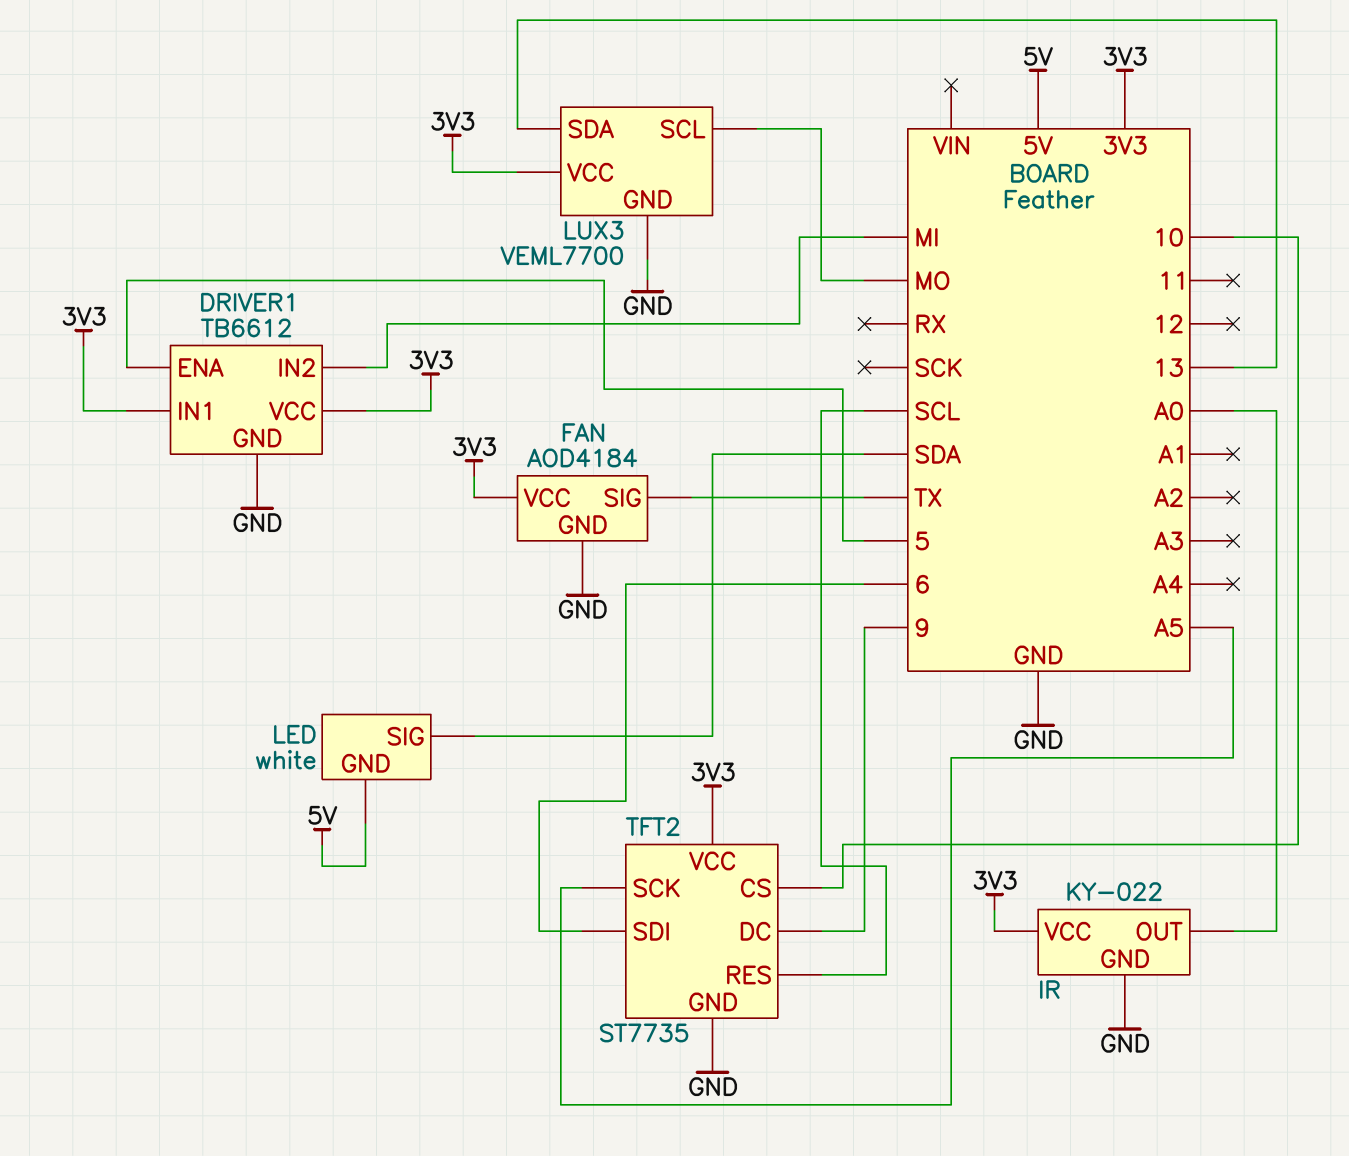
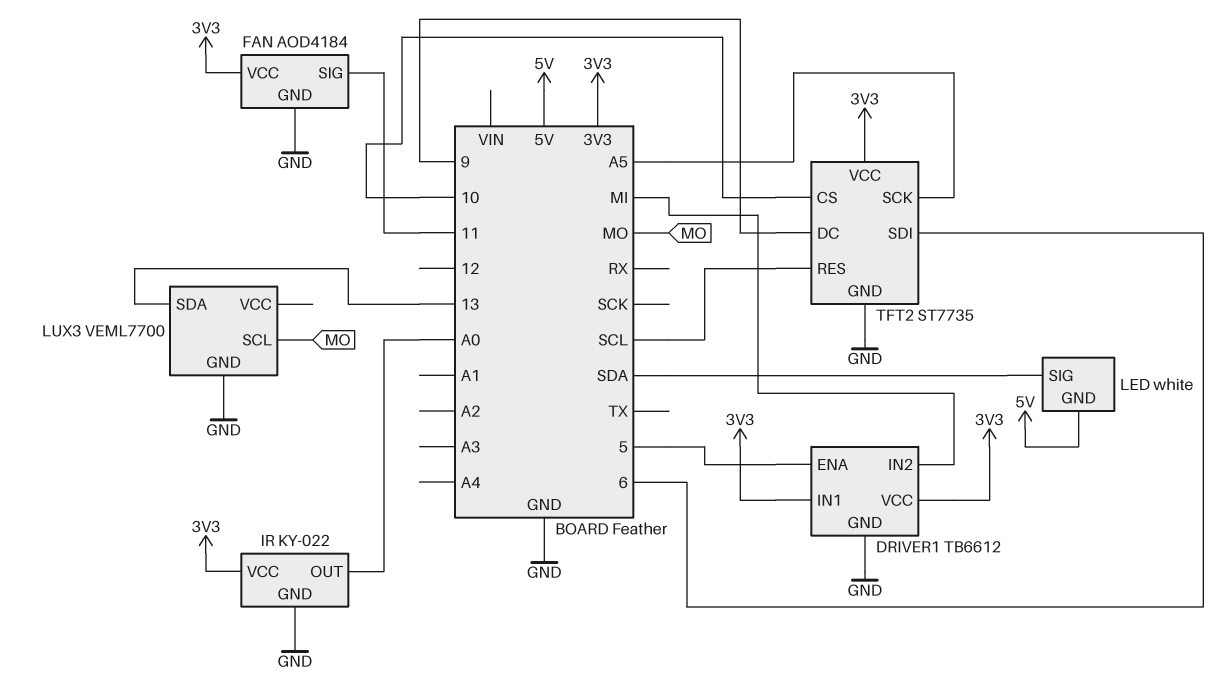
FAN pin SIG: TX -> 11
LUX3 pin VCC: 3V3 -> none

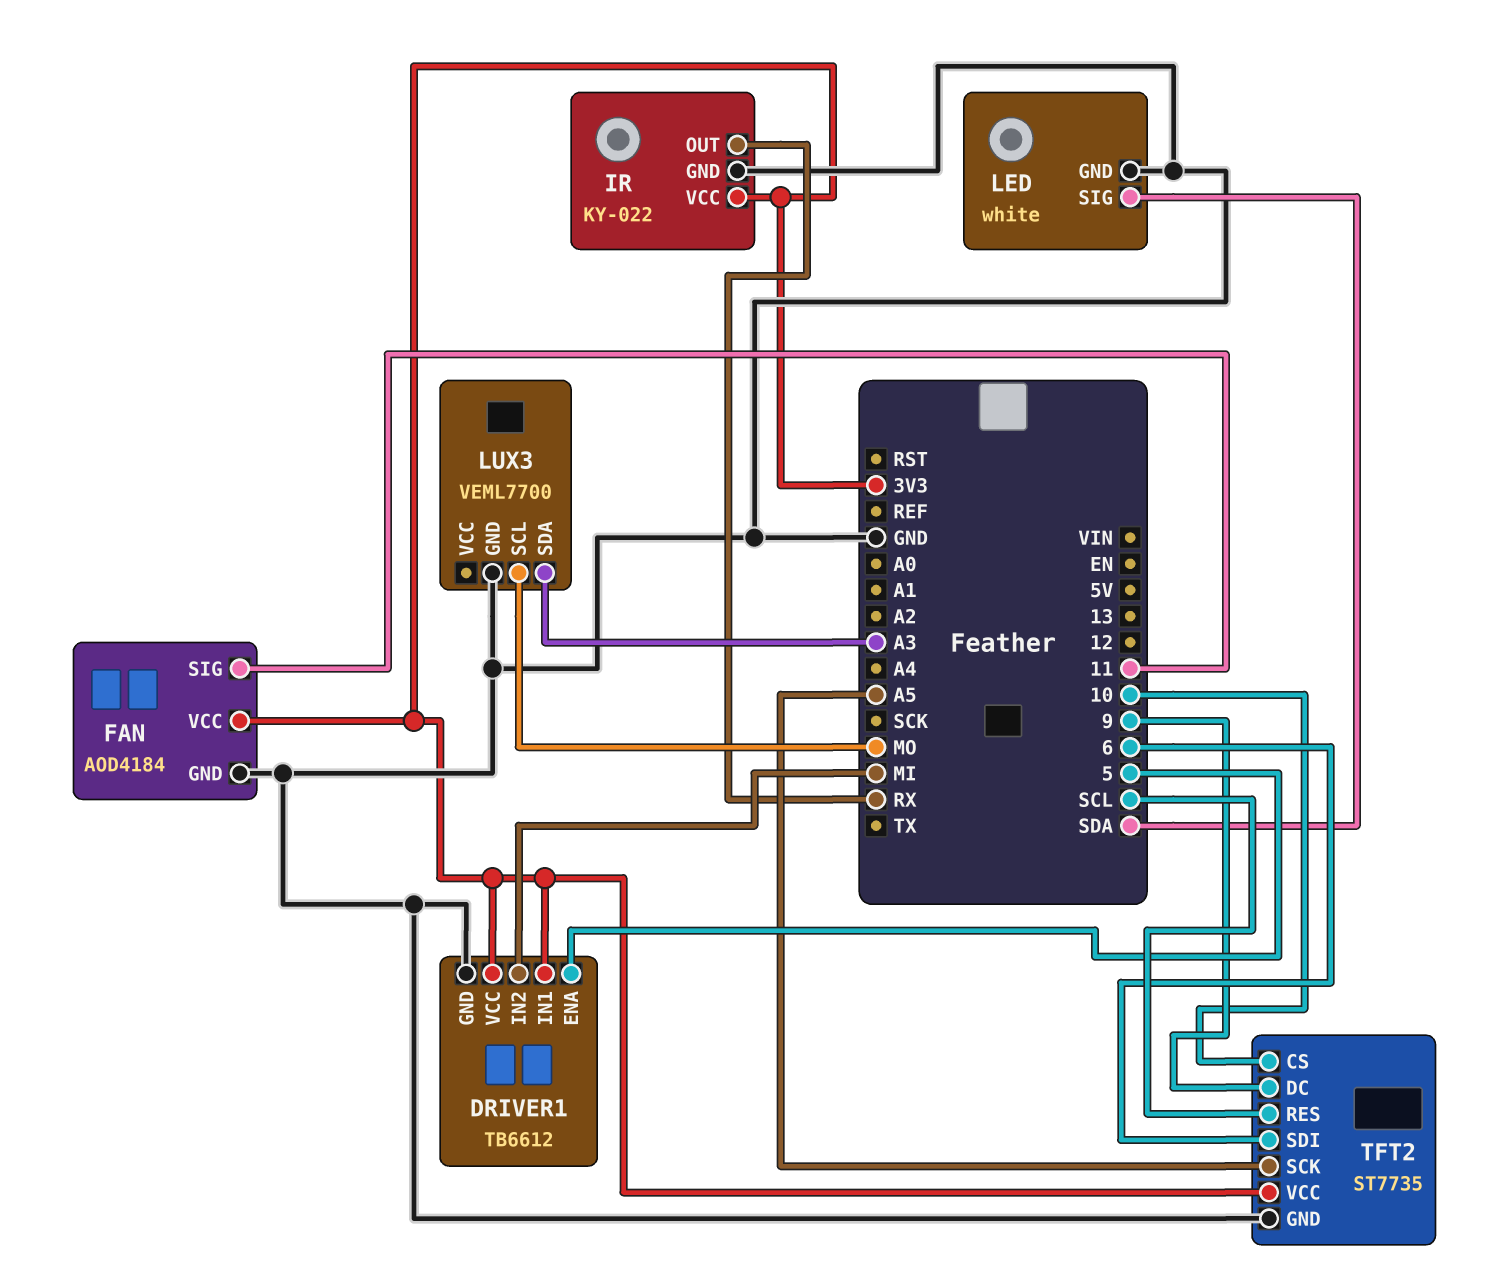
IR pin OUT: A0 -> RX
LED pin GND: 5V -> GND
LUX3 pin SDA: 13 -> A3

